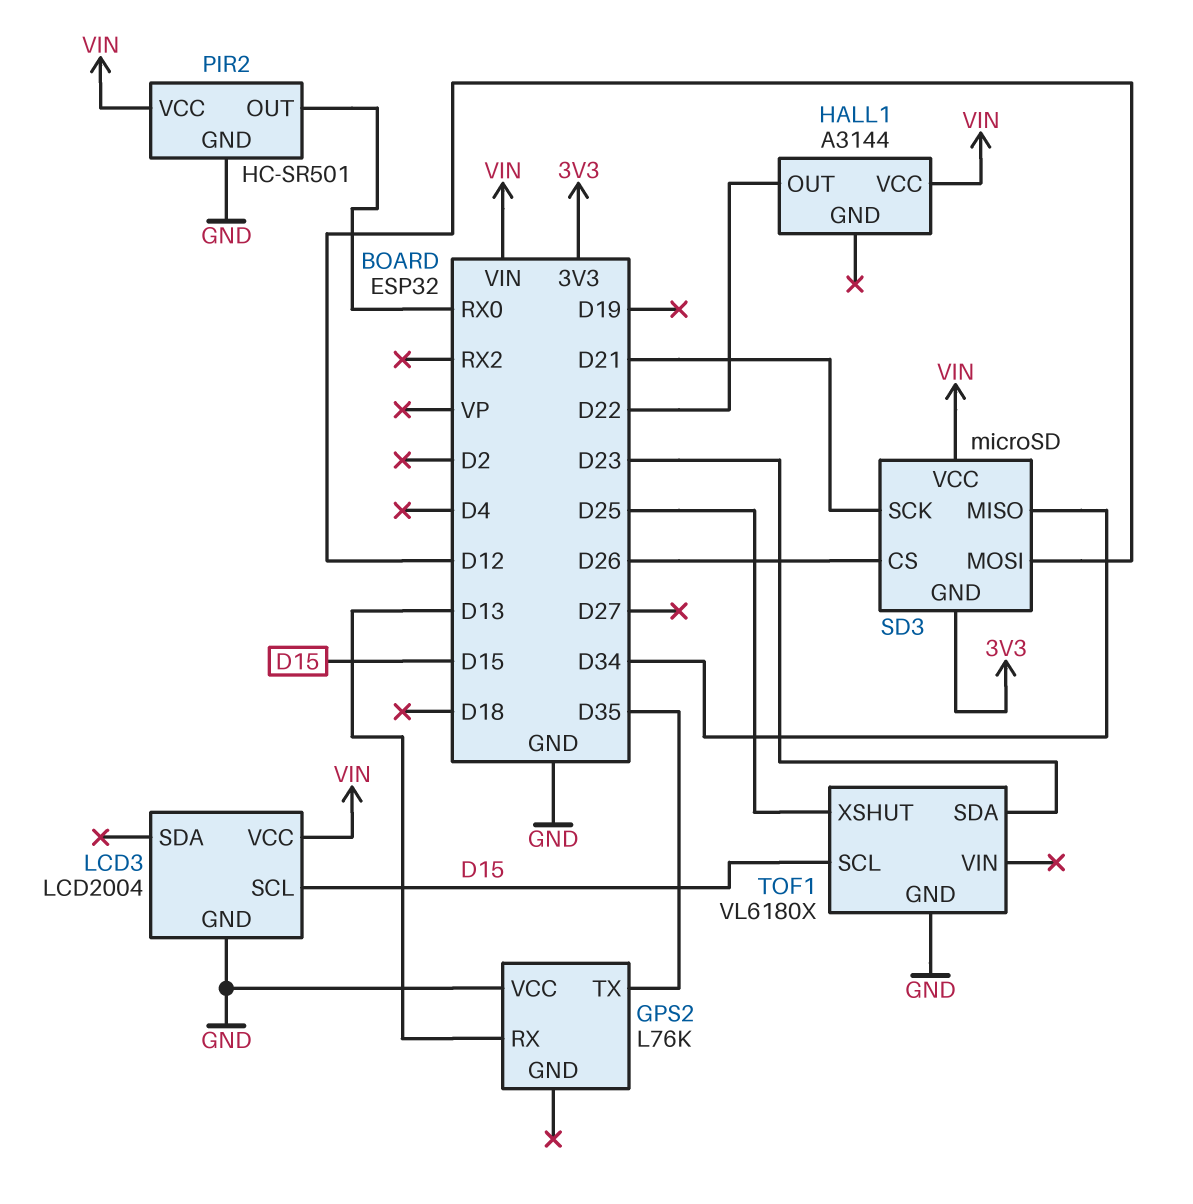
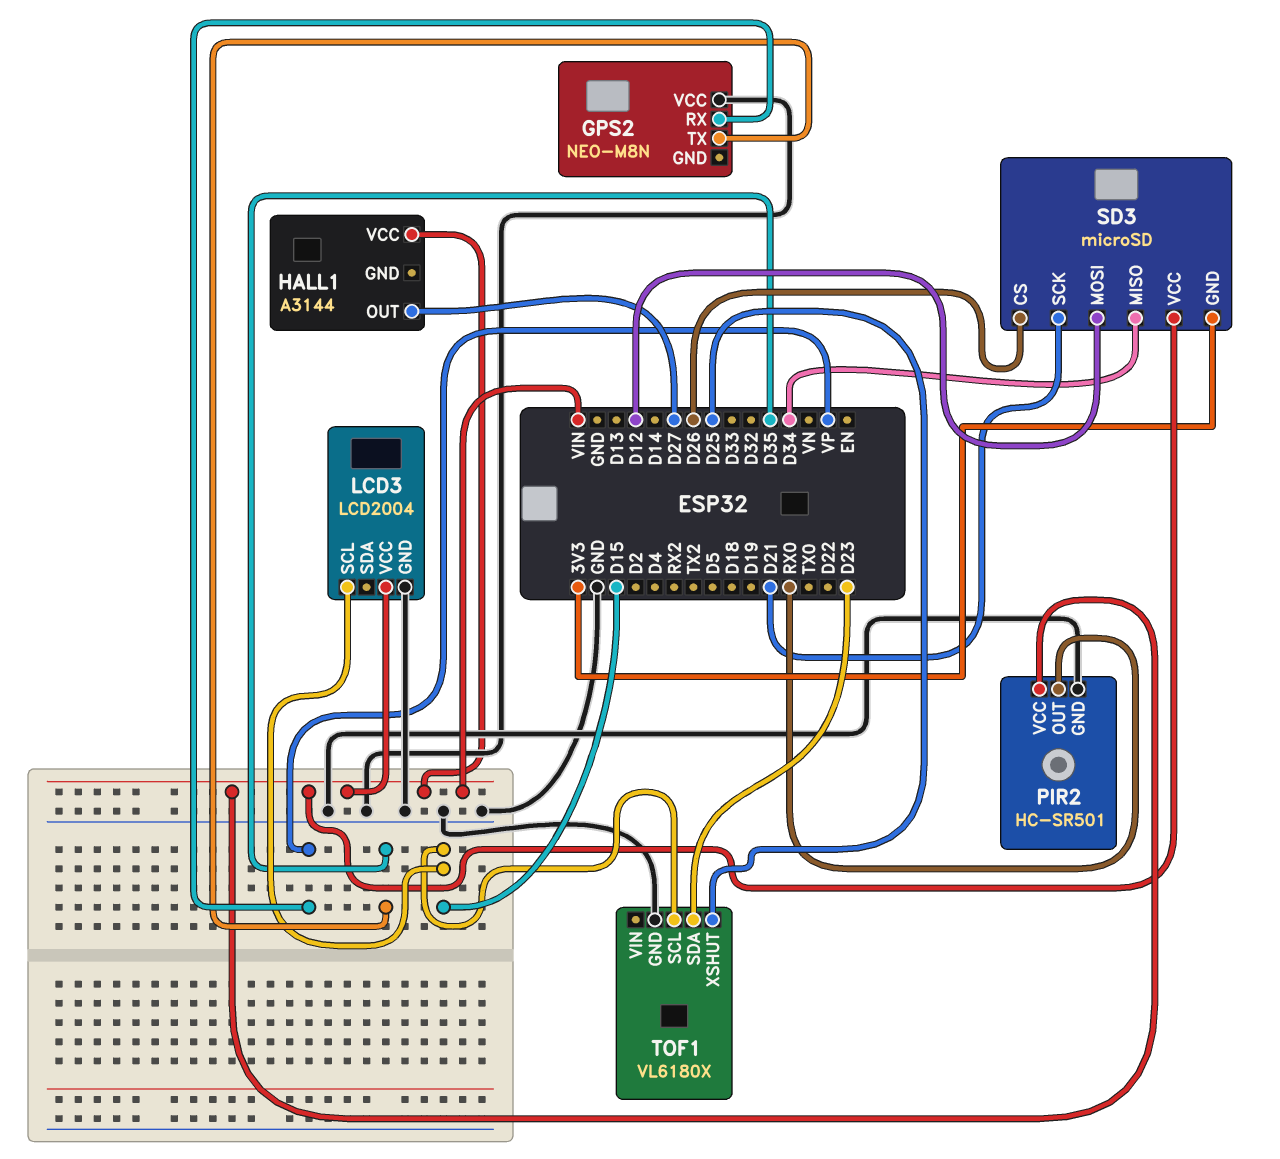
GPS2: L76K -> NEO-M8N
GPS2 pin RX: D13 -> VP
HALL1 pin OUT: D22 -> D27

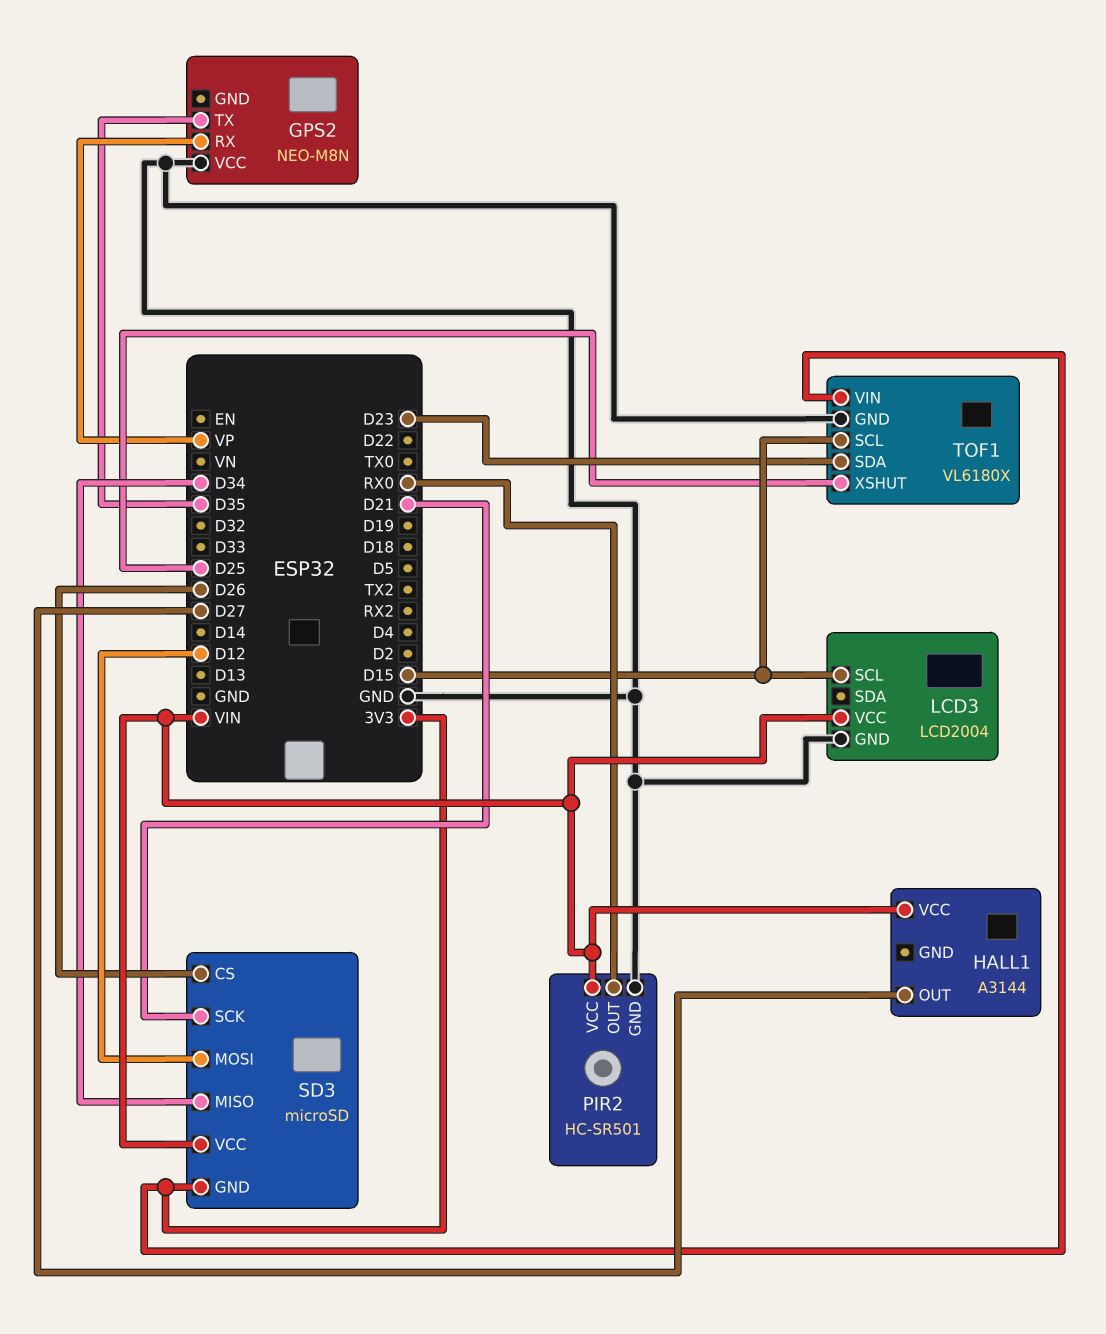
TOF1 pin VIN: none -> 3V3

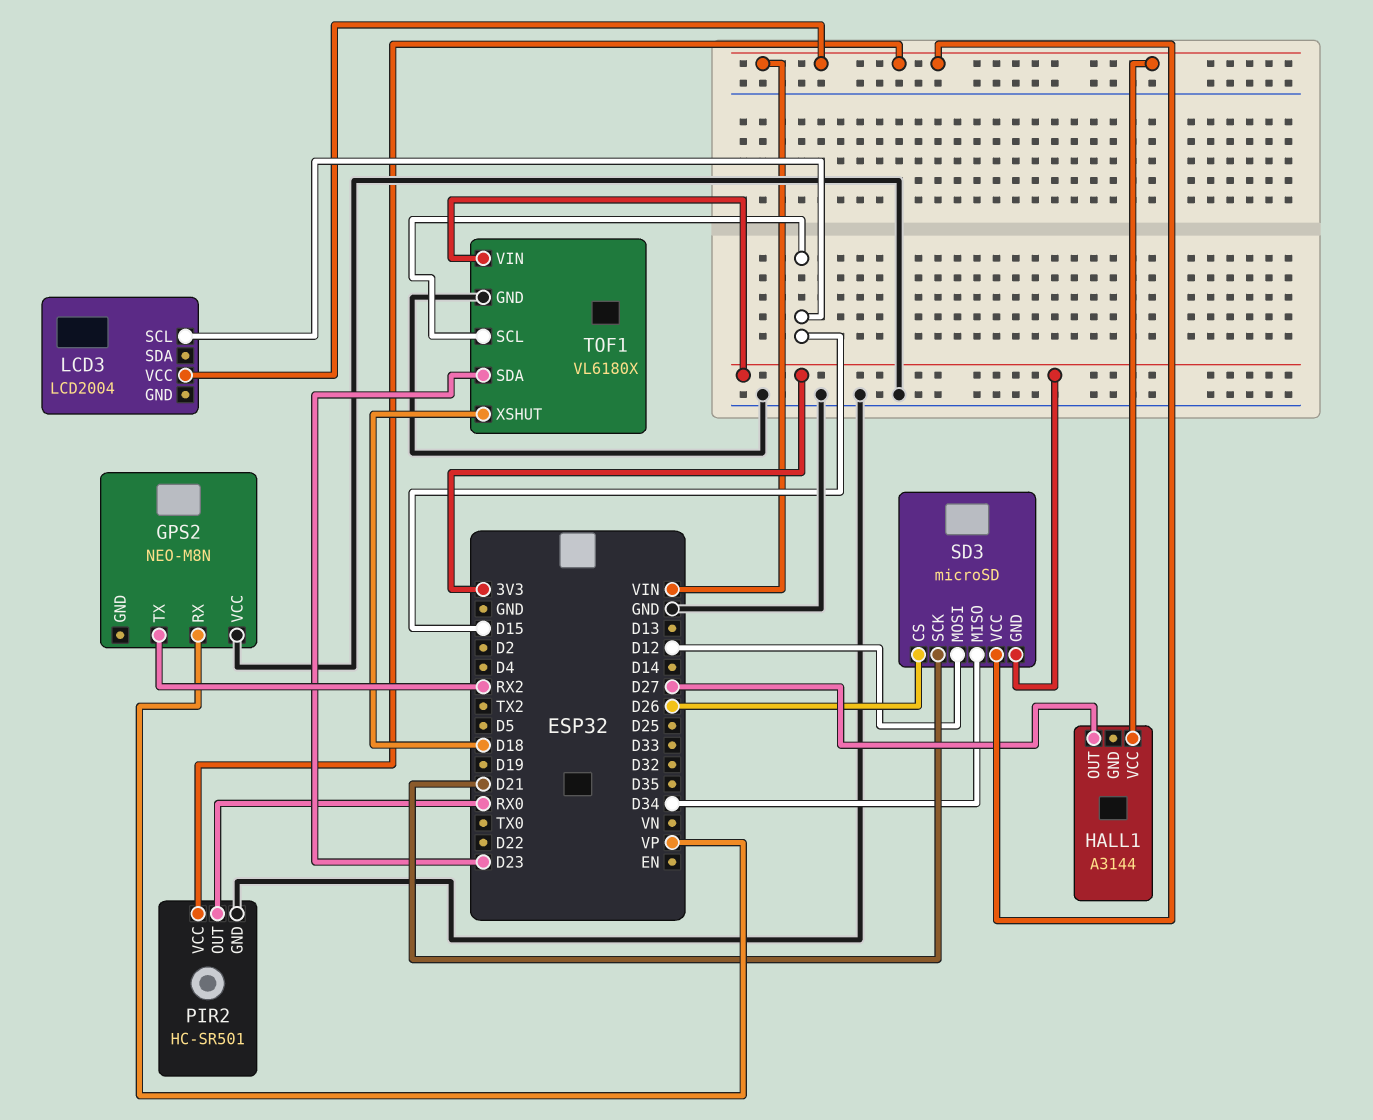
GPS2 pin TX: D35 -> RX2
LCD3 pin GND: GND -> none
TOF1 pin XSHUT: D25 -> D18

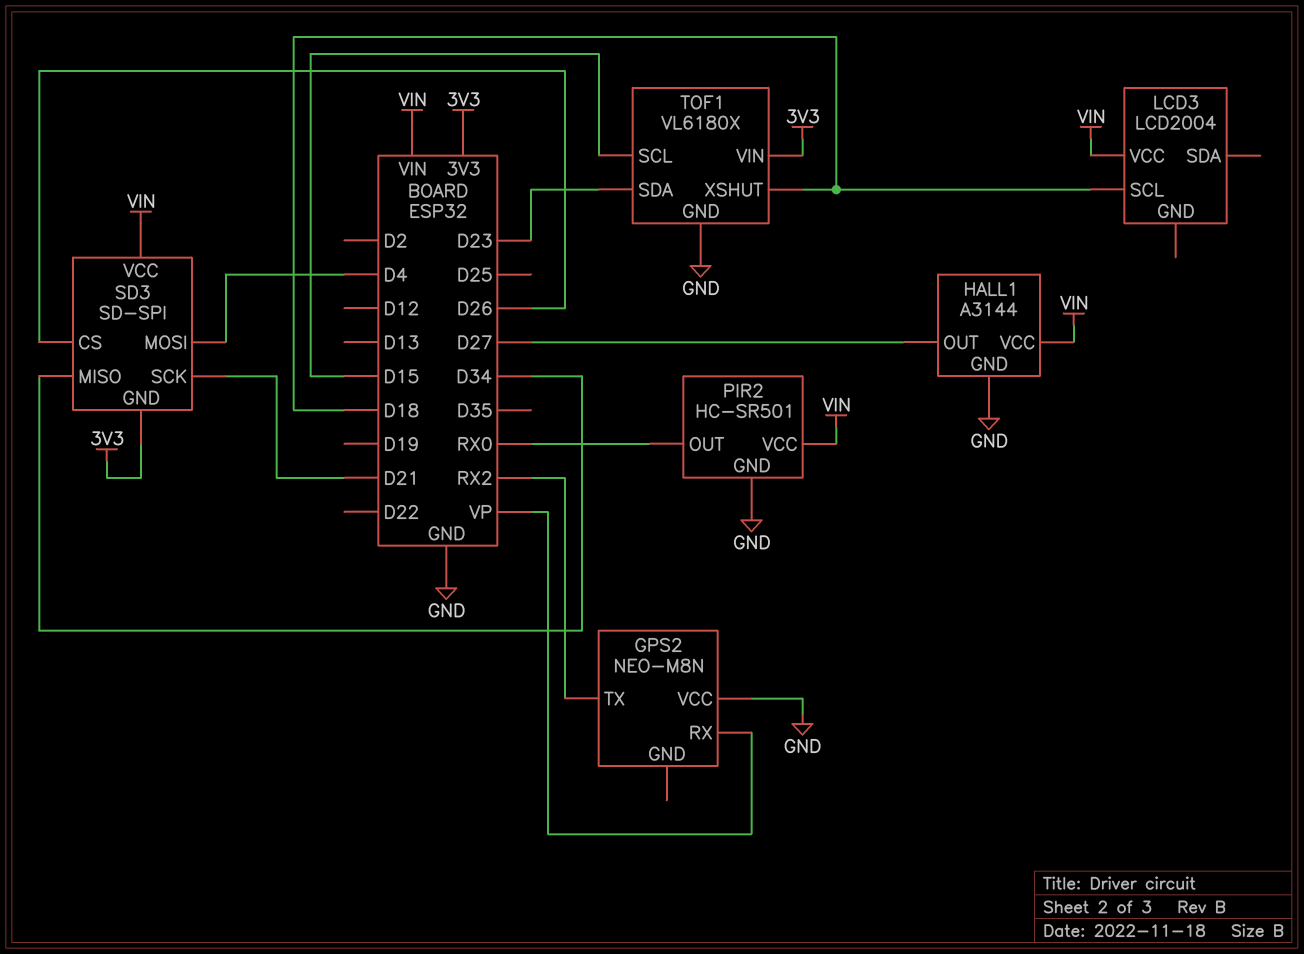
HALL1 pin GND: none -> GND
LCD3 pin SCL: D15 -> D18
SD3: microSD -> SD-SPI
SD3 pin MOSI: D12 -> D4

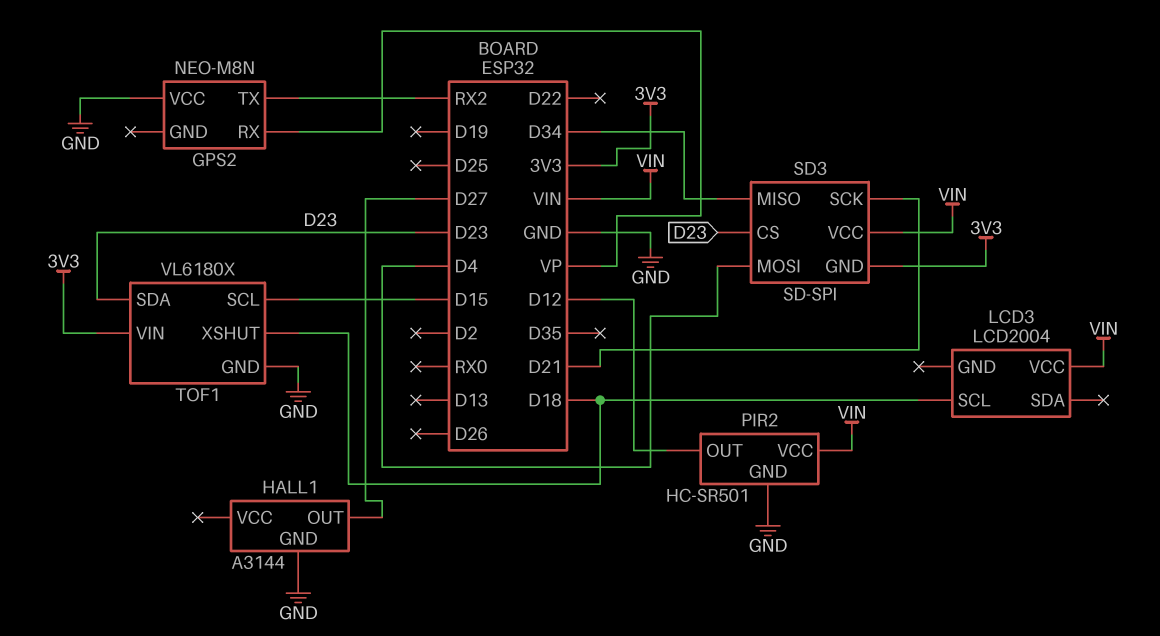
HALL1 pin VCC: VIN -> none
PIR2 pin OUT: RX0 -> D12
SD3 pin CS: D26 -> D23

